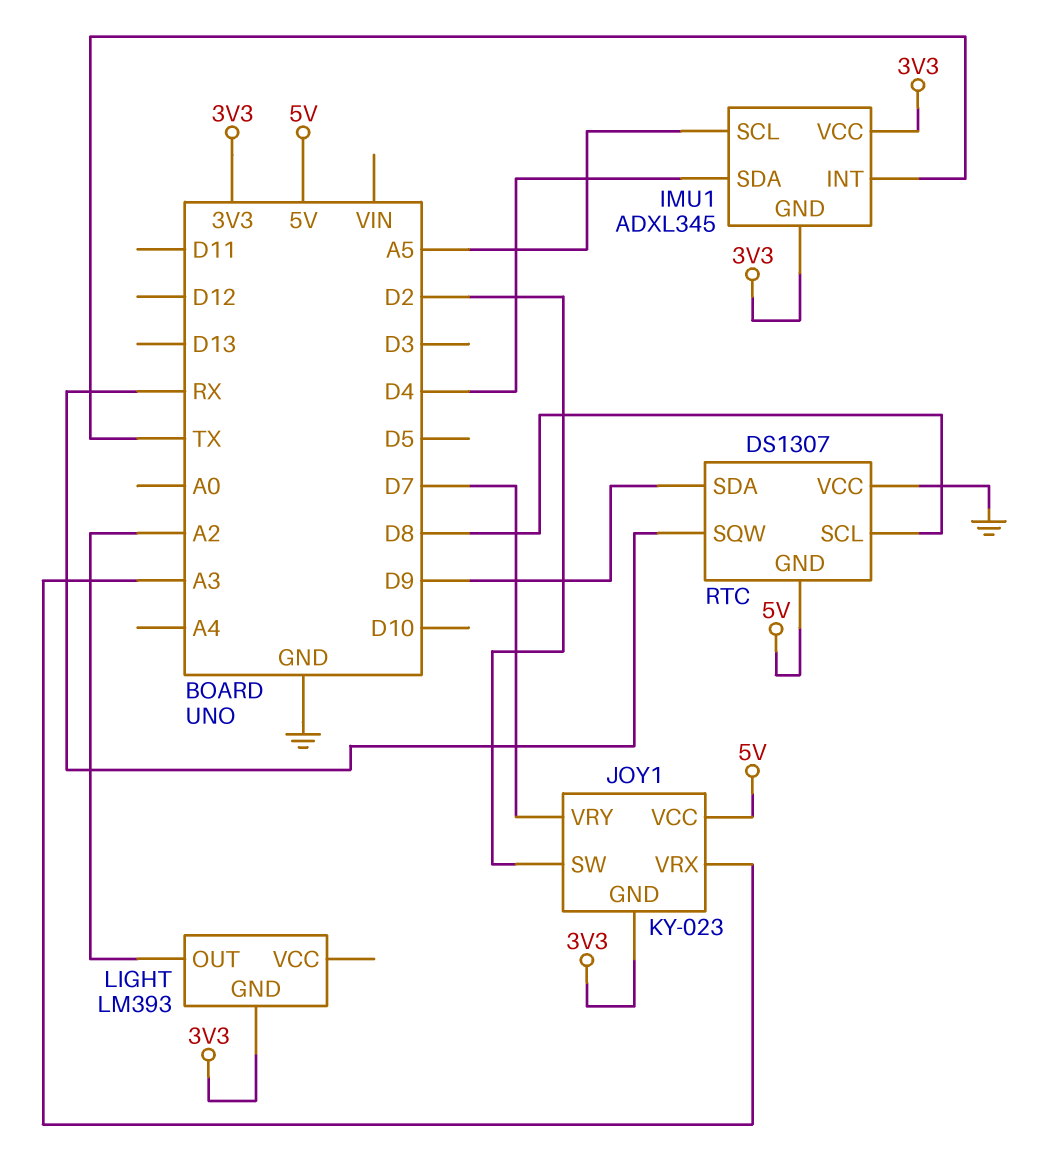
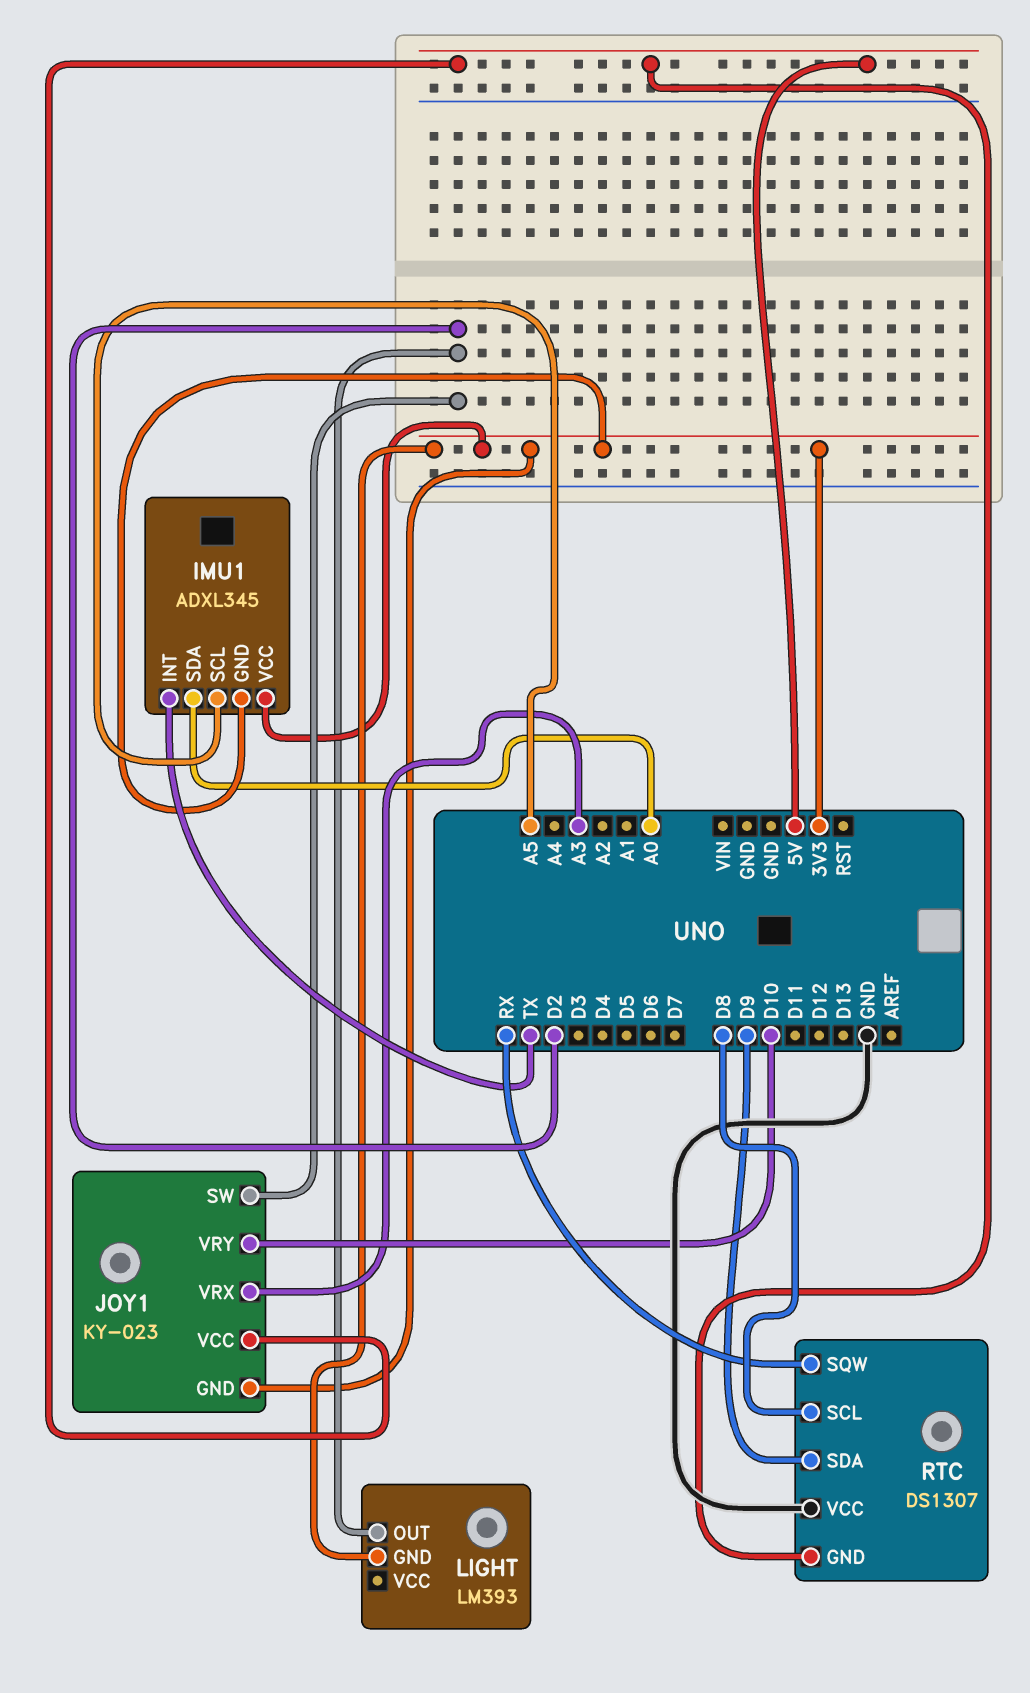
IMU1 pin SDA: D4 -> A0
JOY1 pin VRY: D7 -> D10
LIGHT pin OUT: A2 -> D2

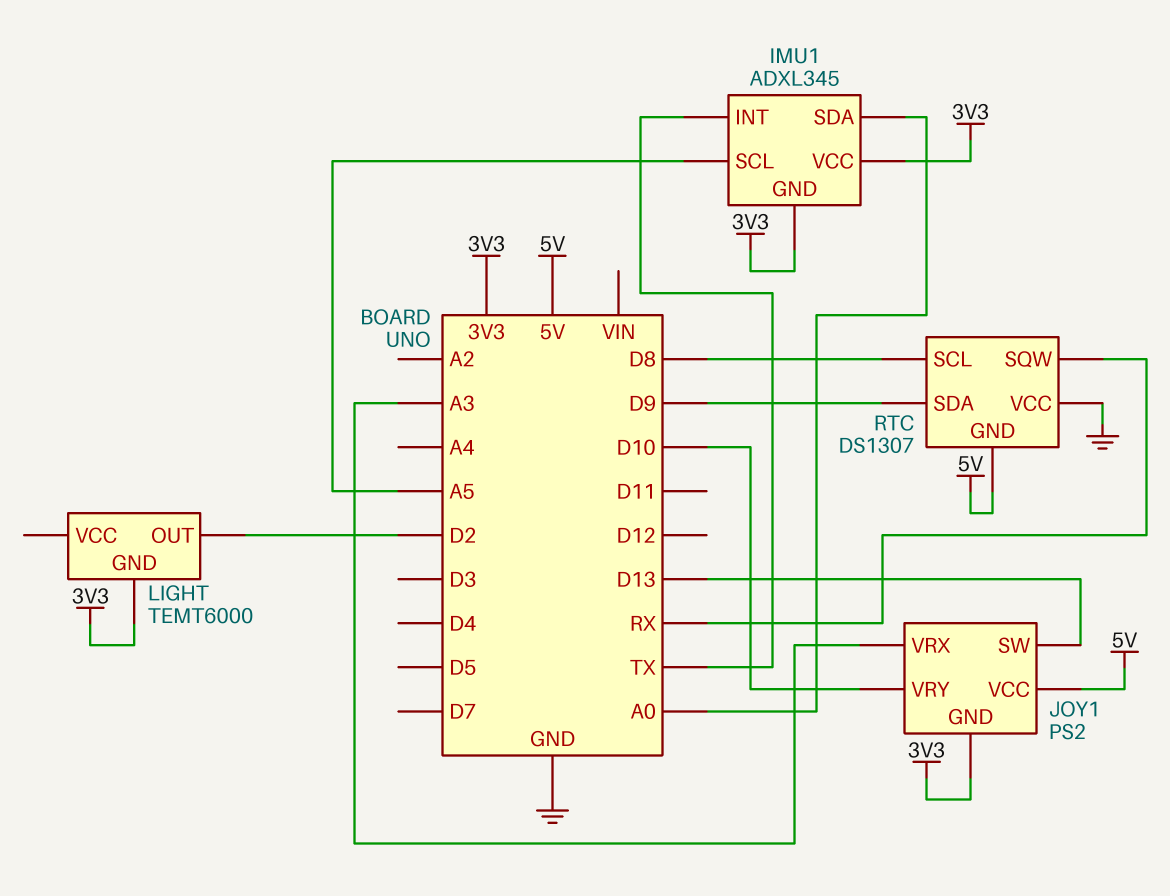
JOY1: KY-023 -> PS2
JOY1 pin SW: D2 -> D13
LIGHT: LM393 -> TEMT6000

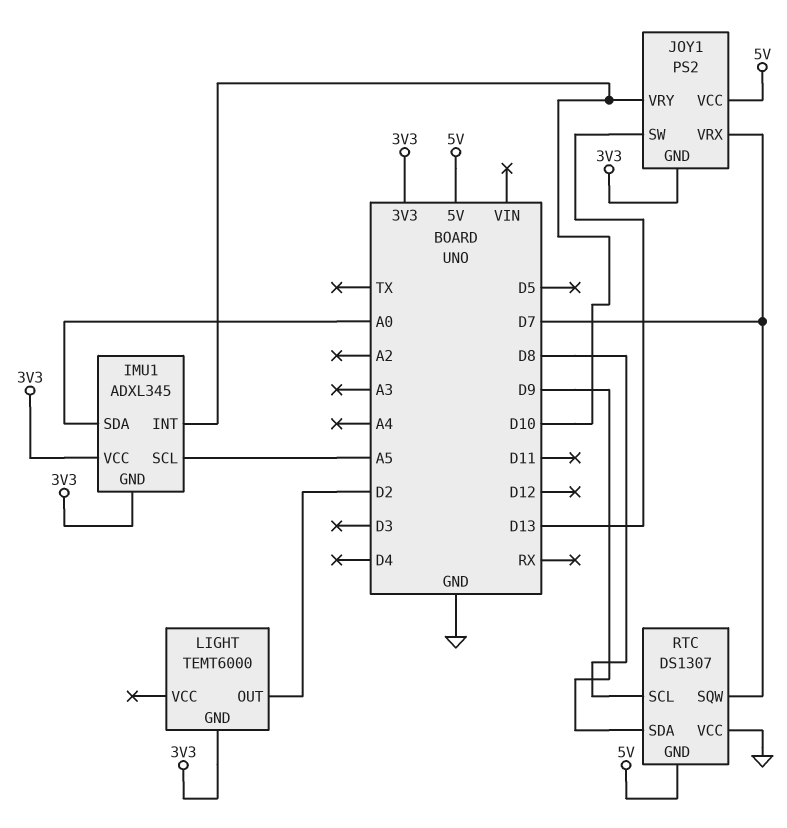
IMU1 pin INT: TX -> D10
JOY1 pin VRX: A3 -> D7
RTC pin SQW: RX -> D7

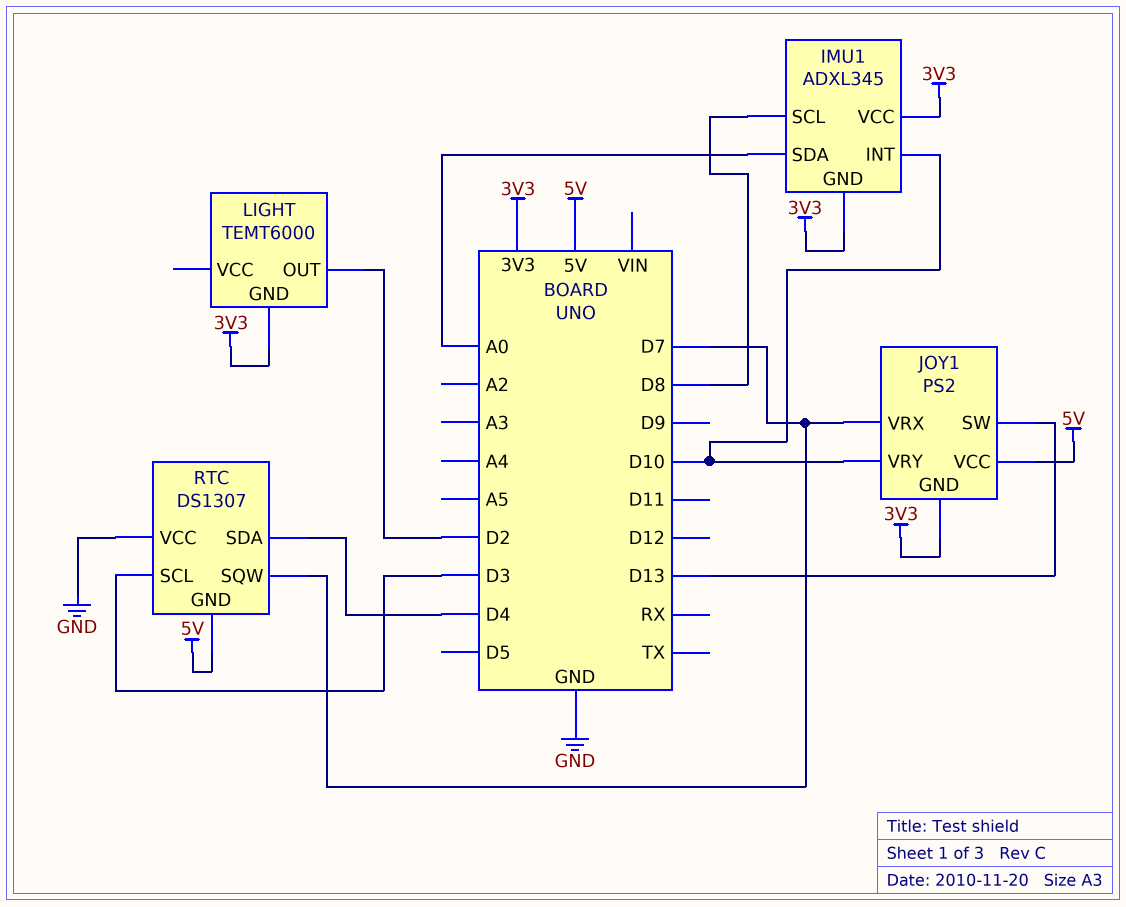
IMU1 pin SCL: A5 -> D8
RTC pin SCL: D8 -> D3
RTC pin SDA: D9 -> D4

